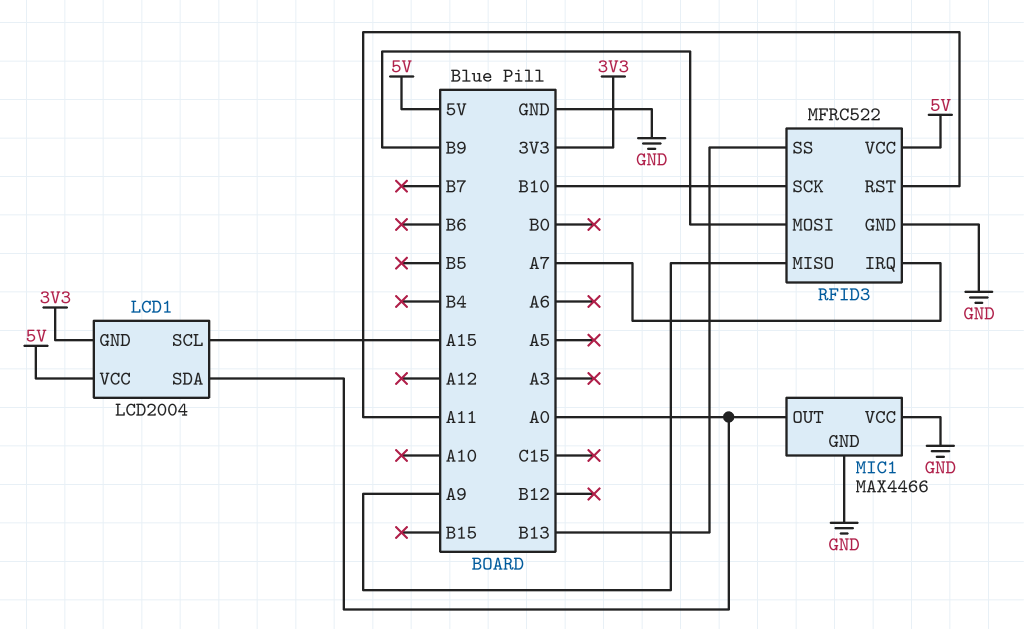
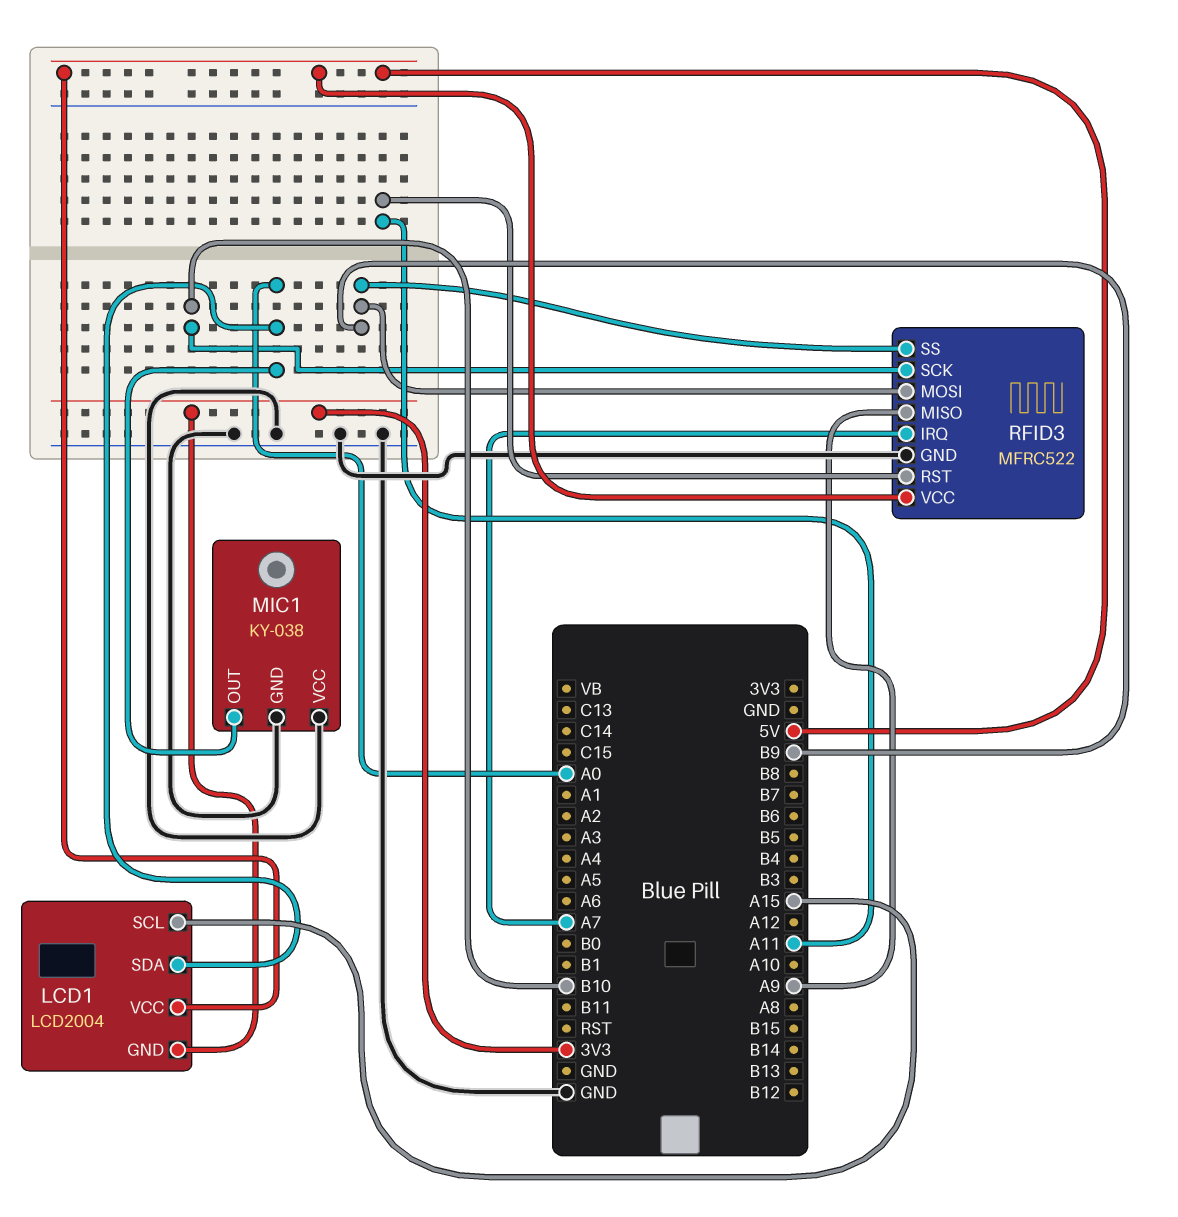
MIC1: MAX4466 -> KY-038
RFID3 pin SS: B13 -> B9

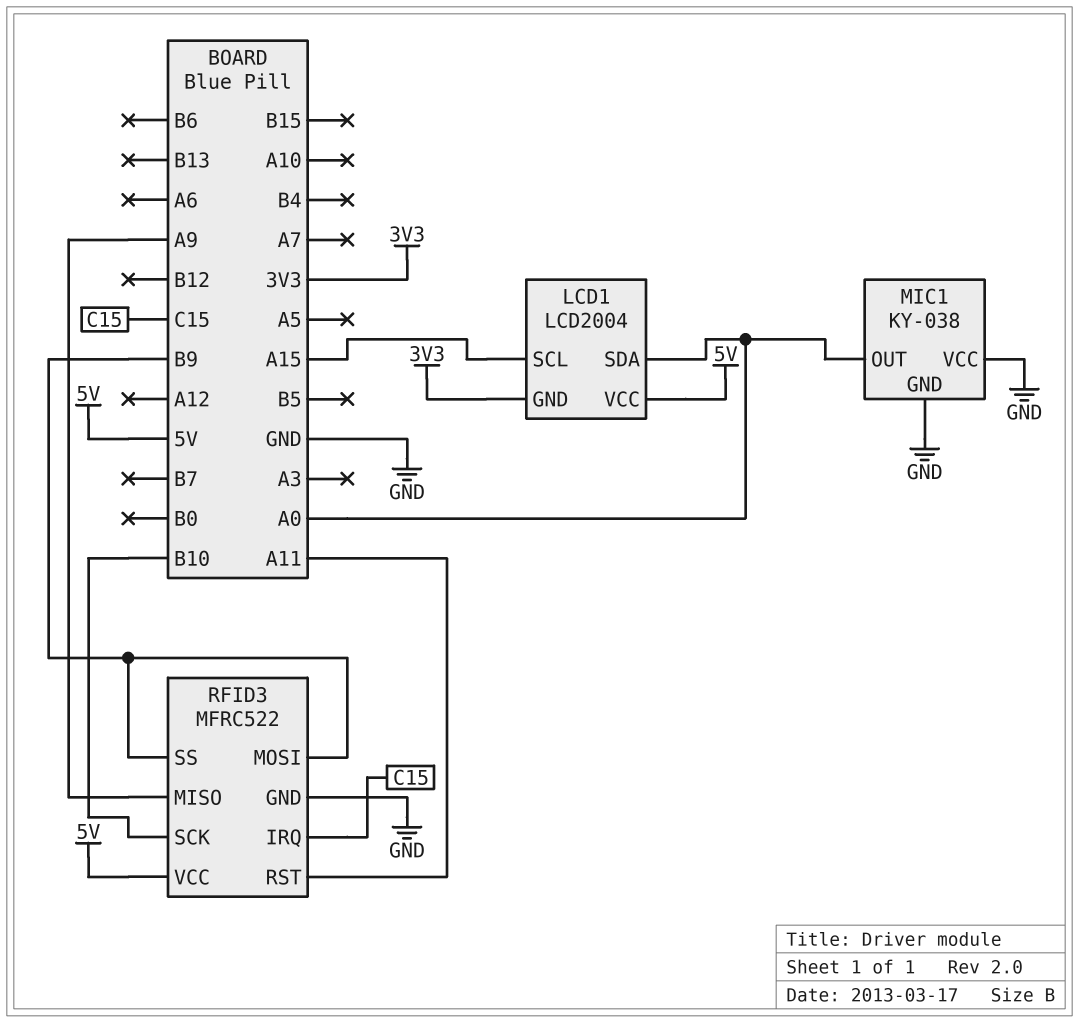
RFID3 pin IRQ: A7 -> C15

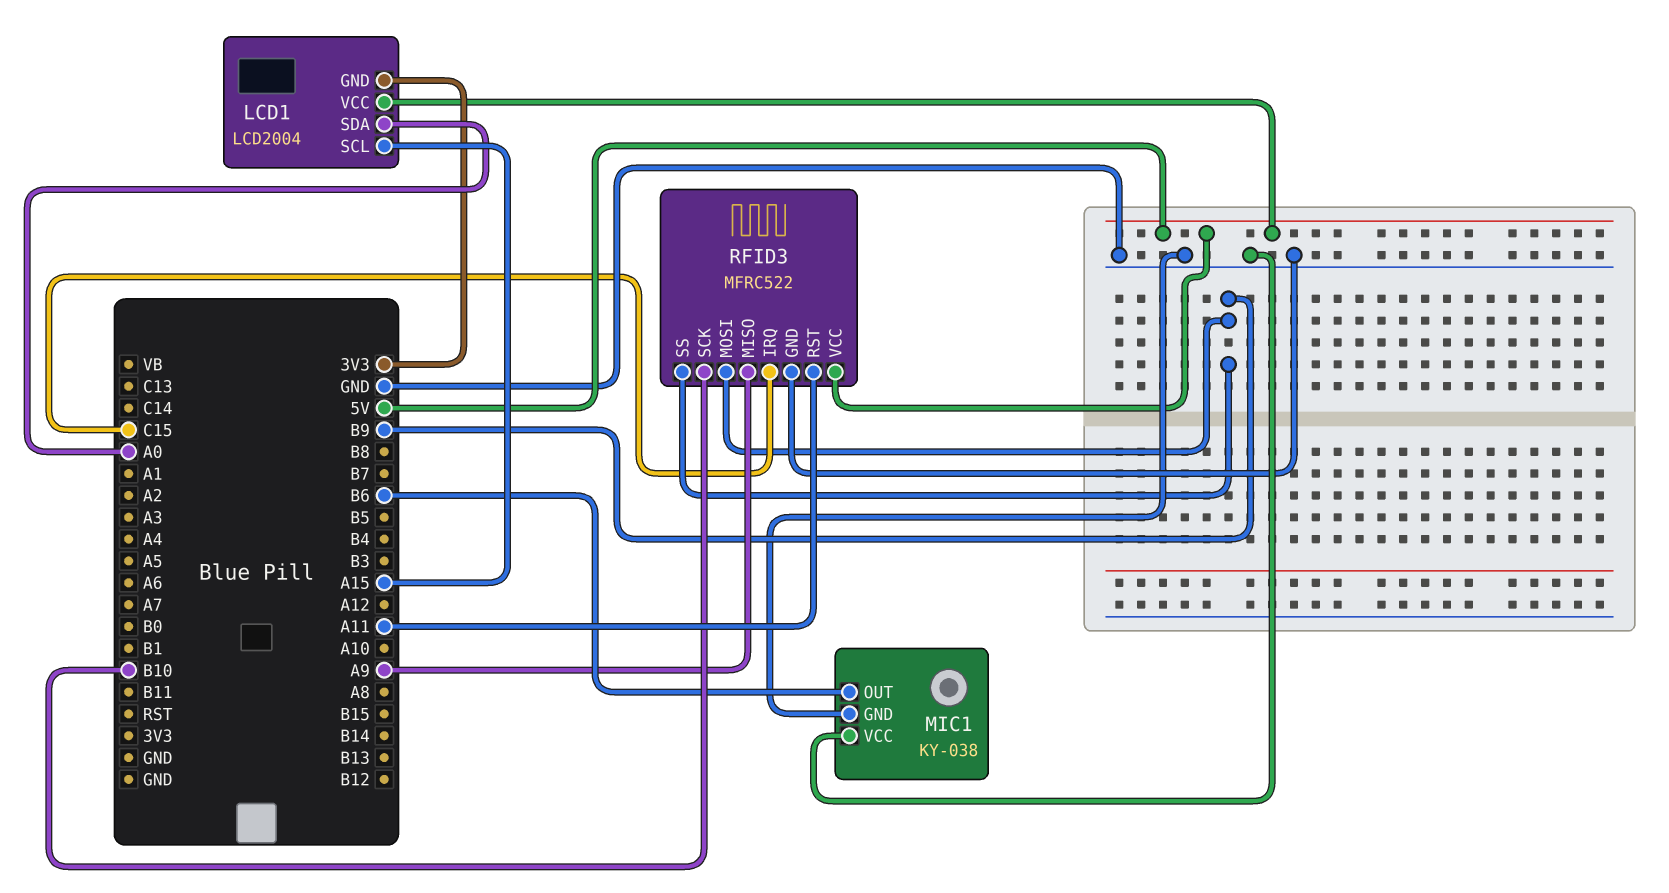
MIC1 pin OUT: A0 -> B6

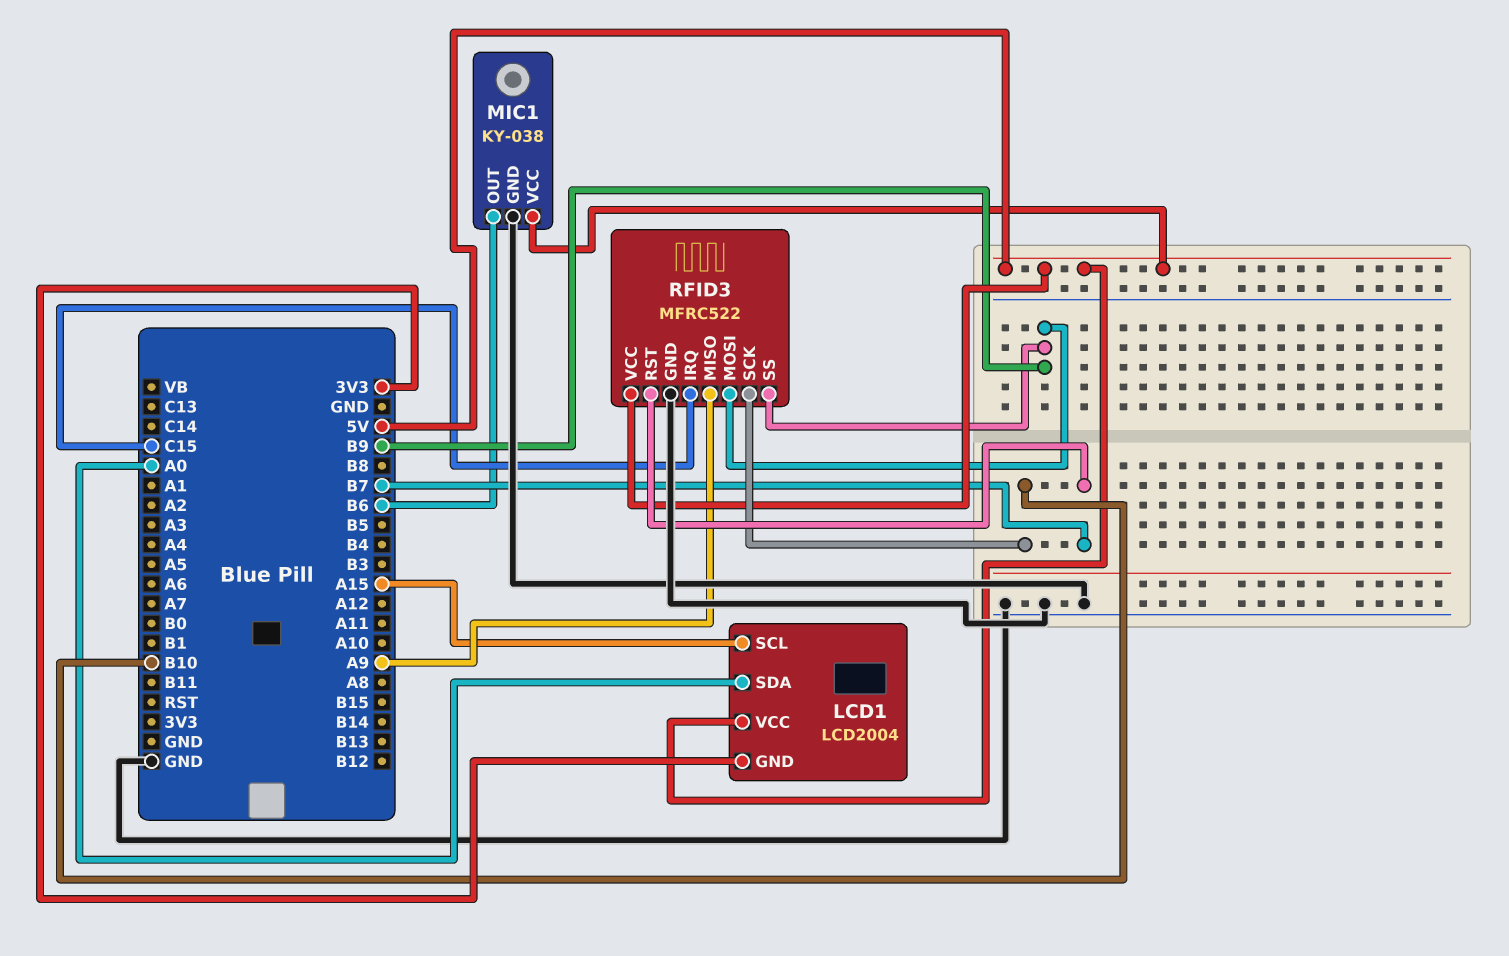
MIC1 pin VCC: GND -> 5V
RFID3 pin RST: A11 -> B7

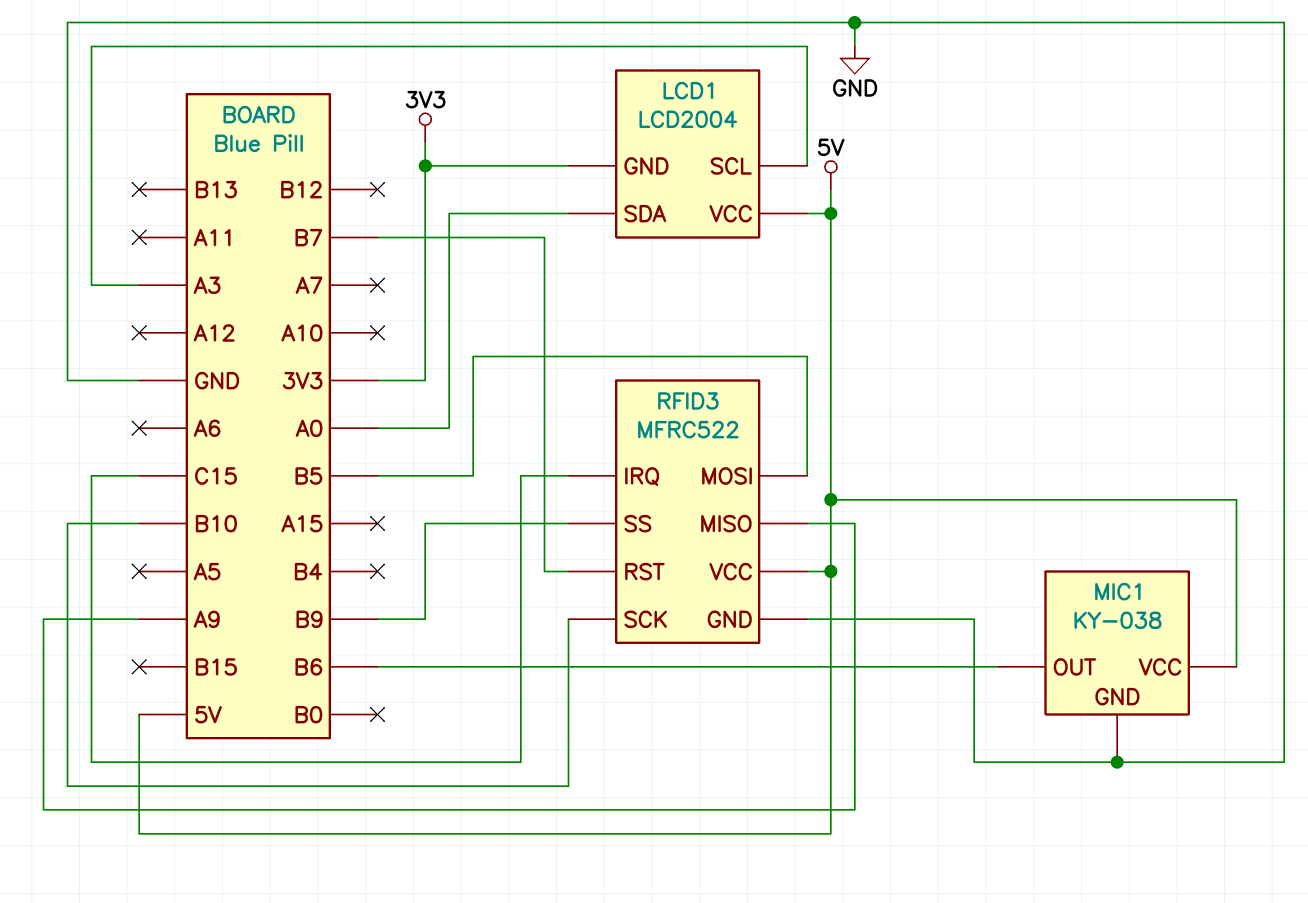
LCD1 pin SCL: A15 -> A3
RFID3 pin MOSI: B9 -> B5

